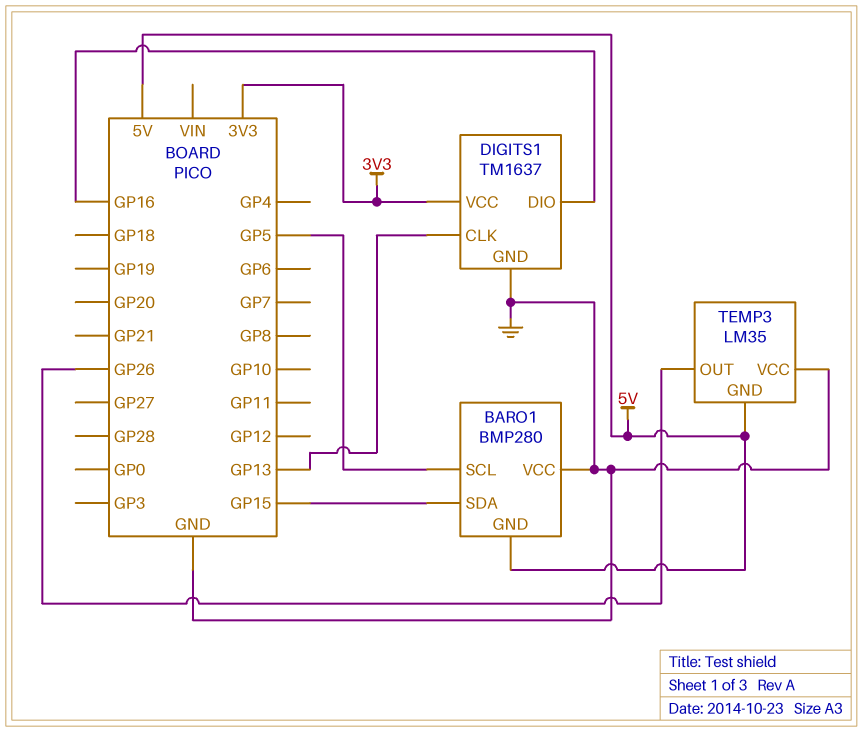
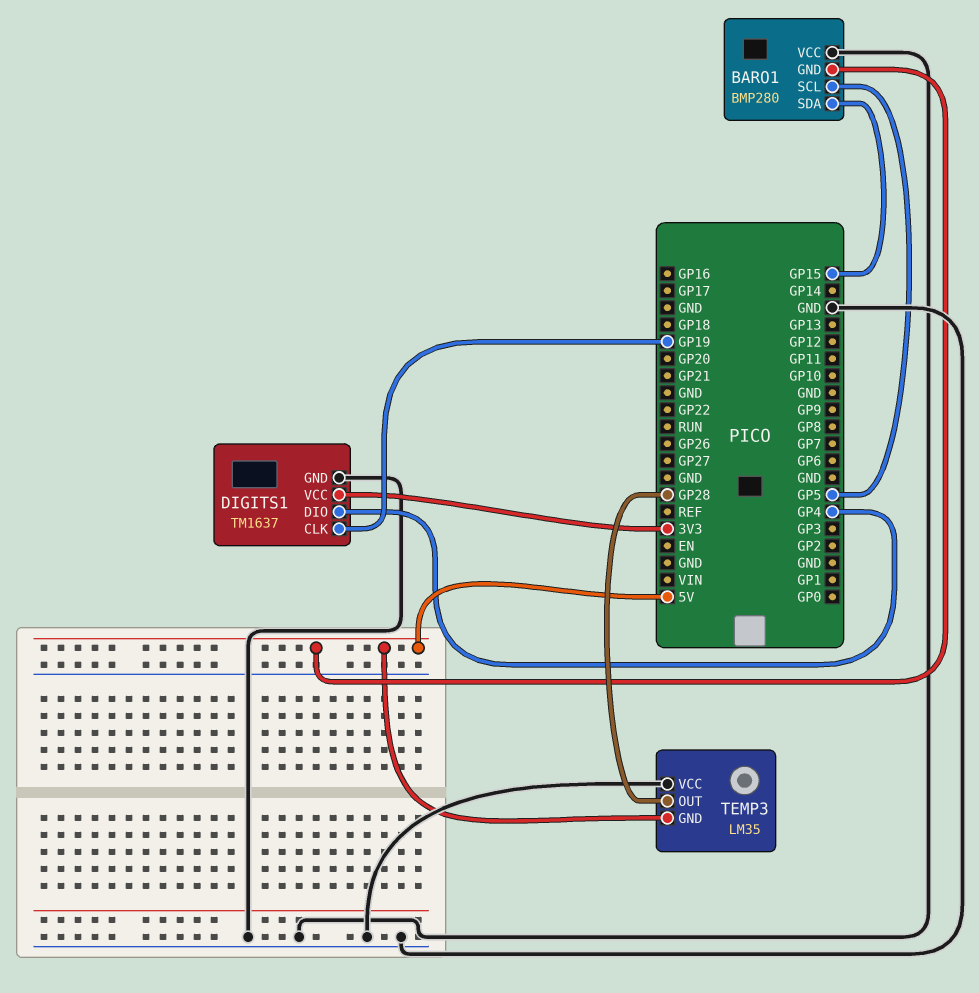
DIGITS1 pin CLK: GP13 -> GP19
DIGITS1 pin DIO: GP16 -> GP4
TEMP3 pin OUT: GP26 -> GP28

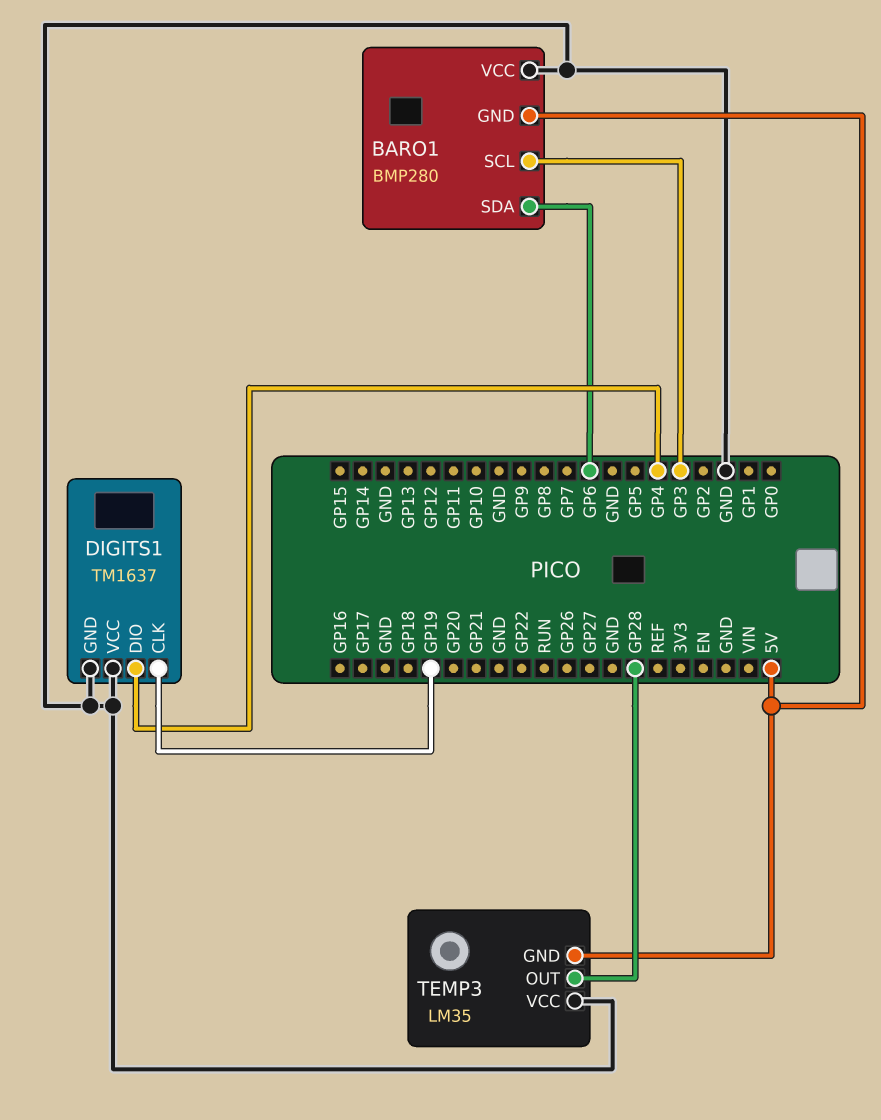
BARO1 pin SCL: GP5 -> GP3
BARO1 pin SDA: GP15 -> GP6
DIGITS1 pin VCC: 3V3 -> GND

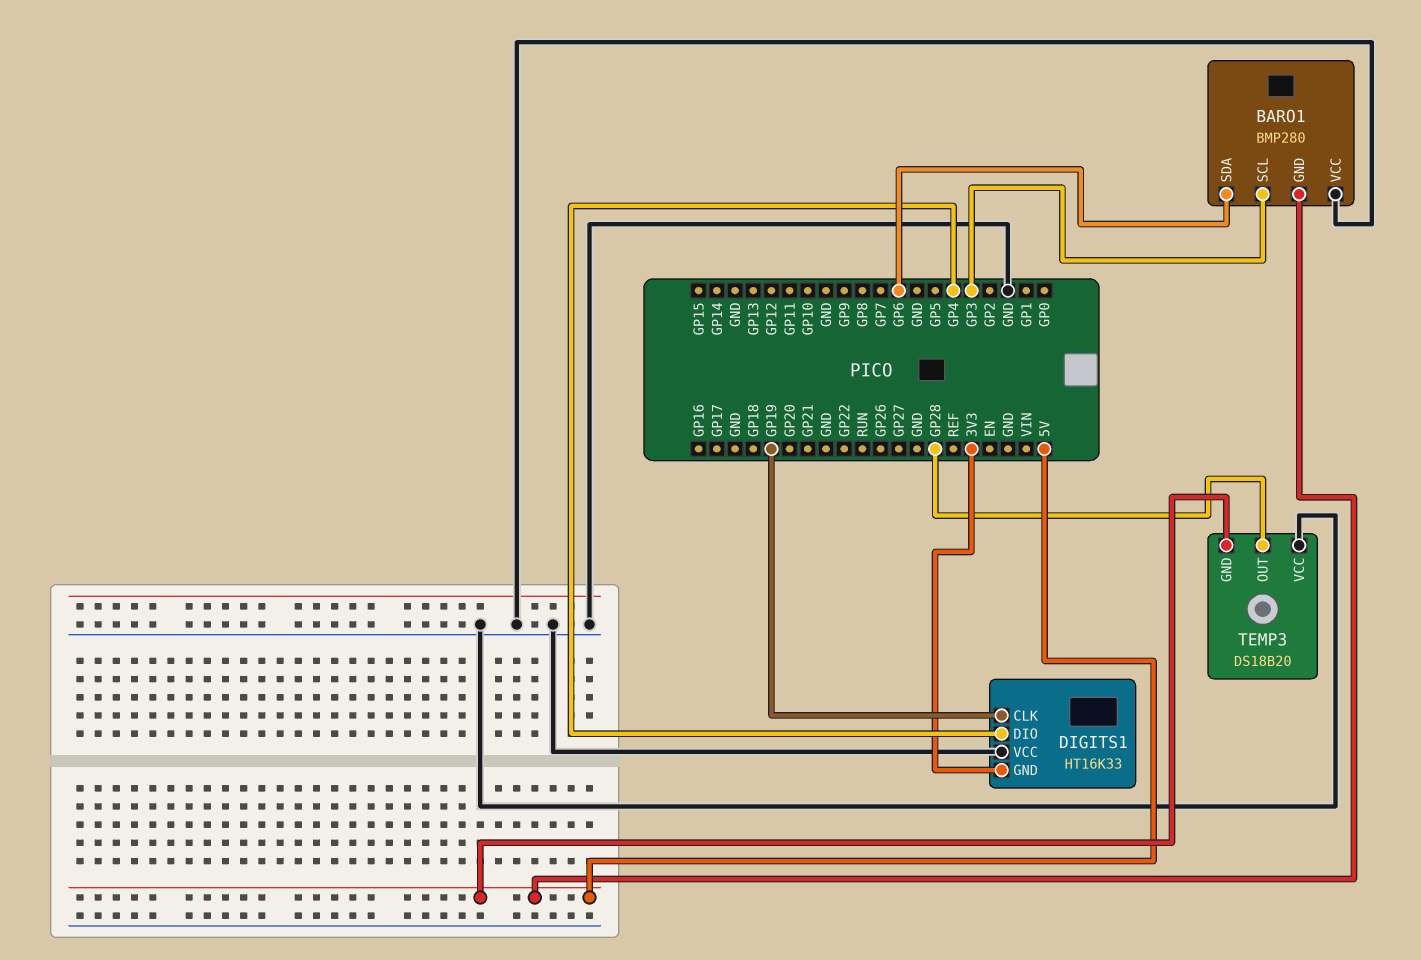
DIGITS1: TM1637 -> HT16K33
DIGITS1 pin GND: GND -> 3V3
TEMP3: LM35 -> DS18B20

